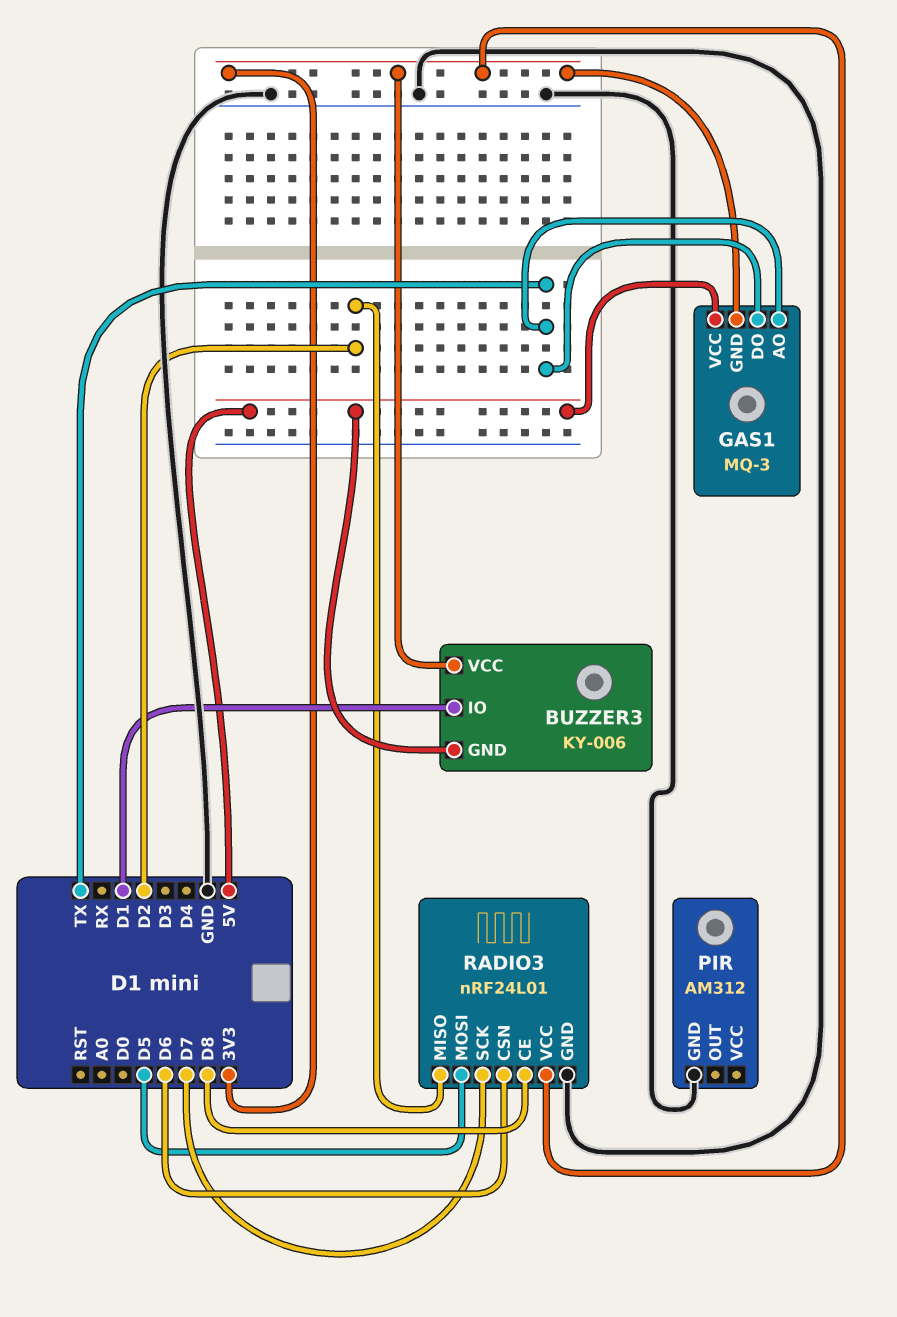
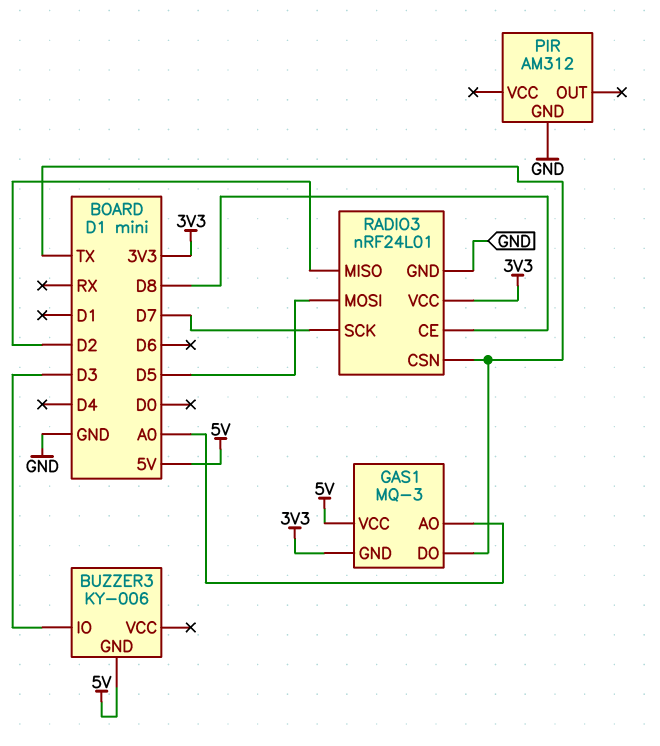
BUZZER3 pin IO: D1 -> D3
BUZZER3 pin VCC: 3V3 -> none
GAS1 pin AO: TX -> A0
RADIO3 pin CSN: D6 -> TX

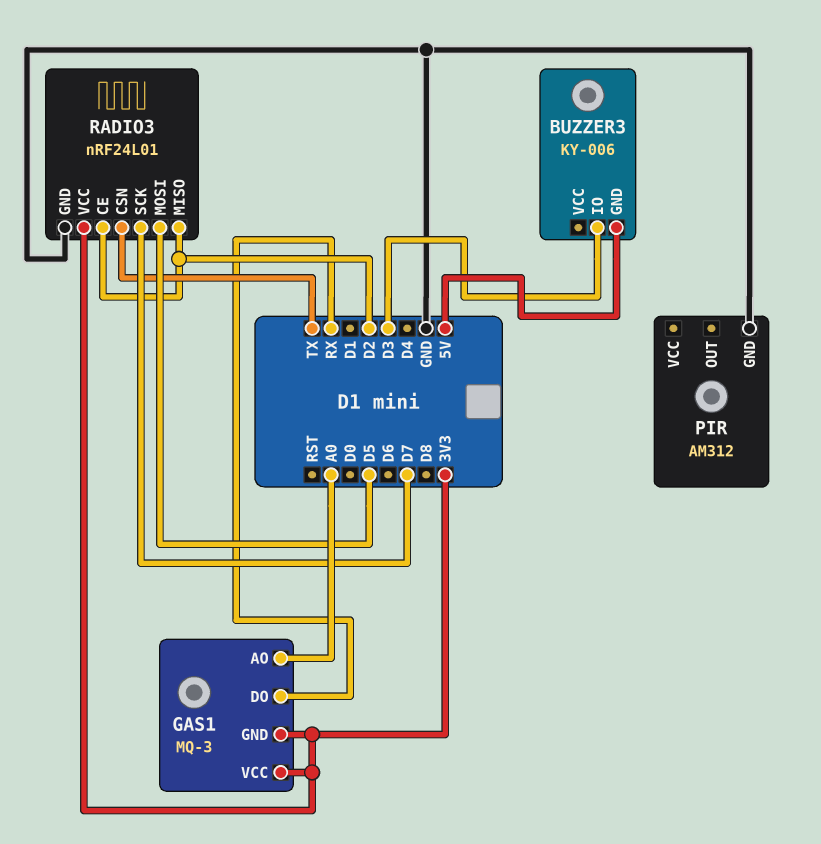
GAS1 pin DO: TX -> RX
GAS1 pin VCC: 5V -> 3V3
RADIO3 pin CE: D8 -> D2

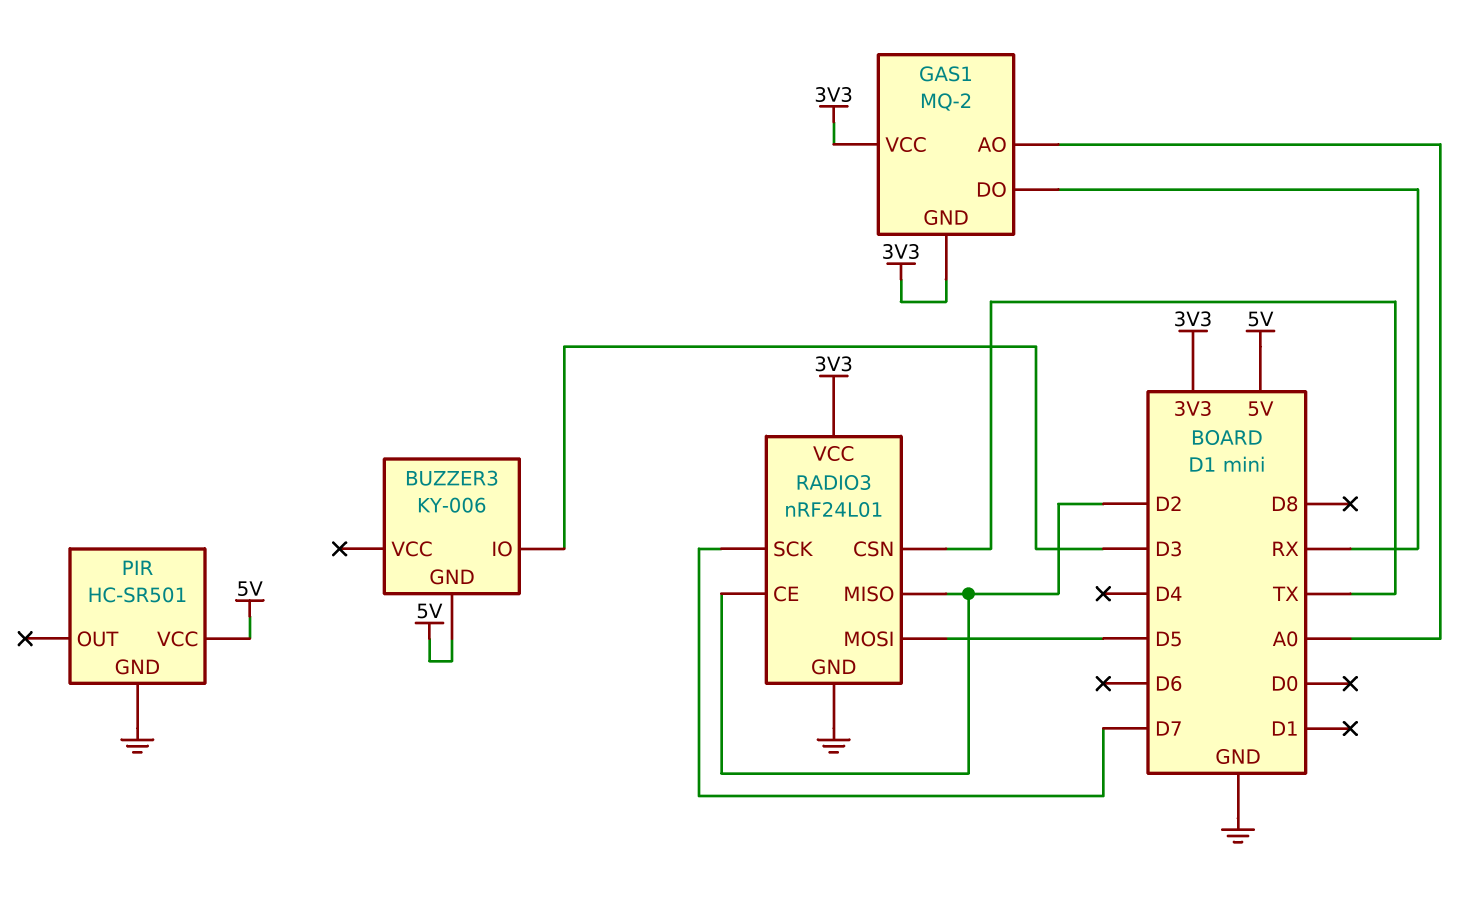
GAS1: MQ-3 -> MQ-2
PIR: AM312 -> HC-SR501
PIR pin VCC: none -> 5V

